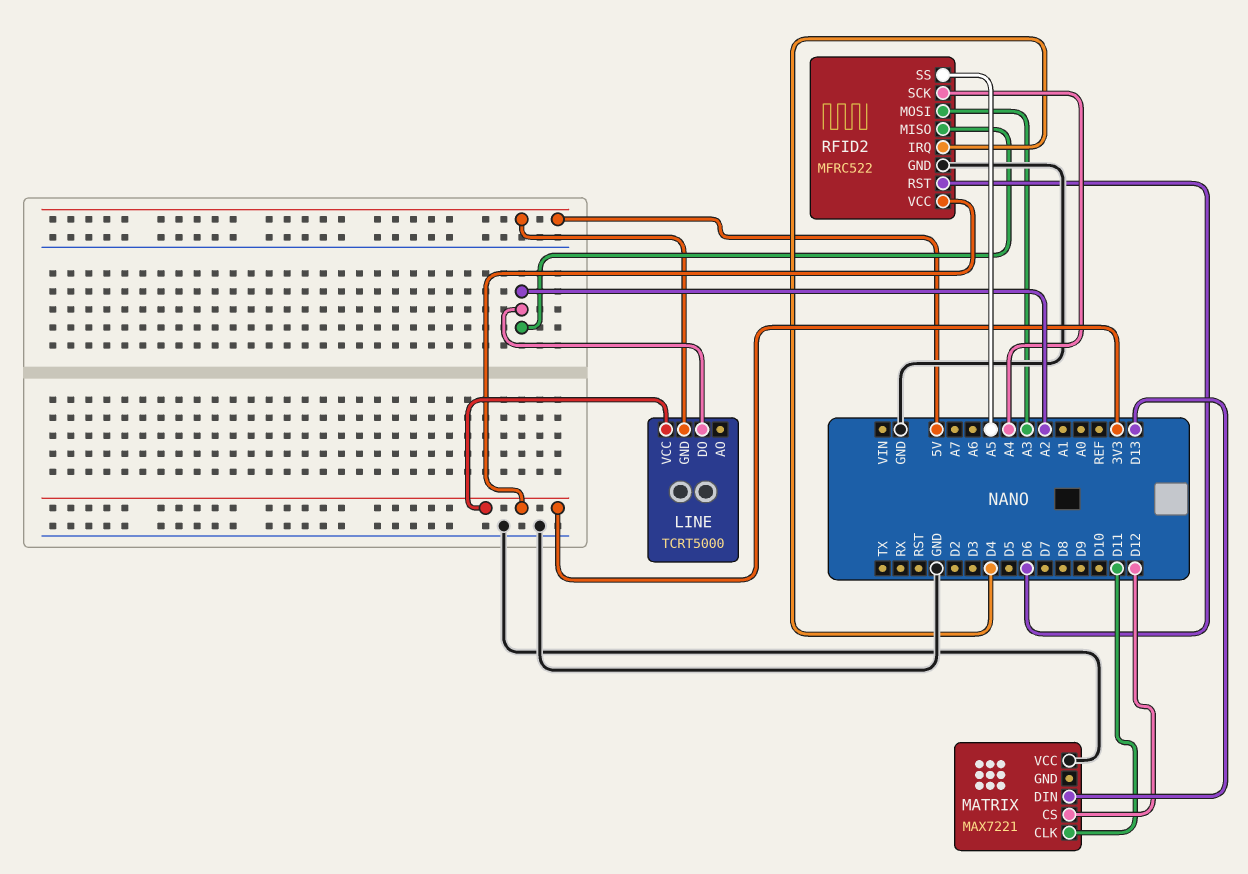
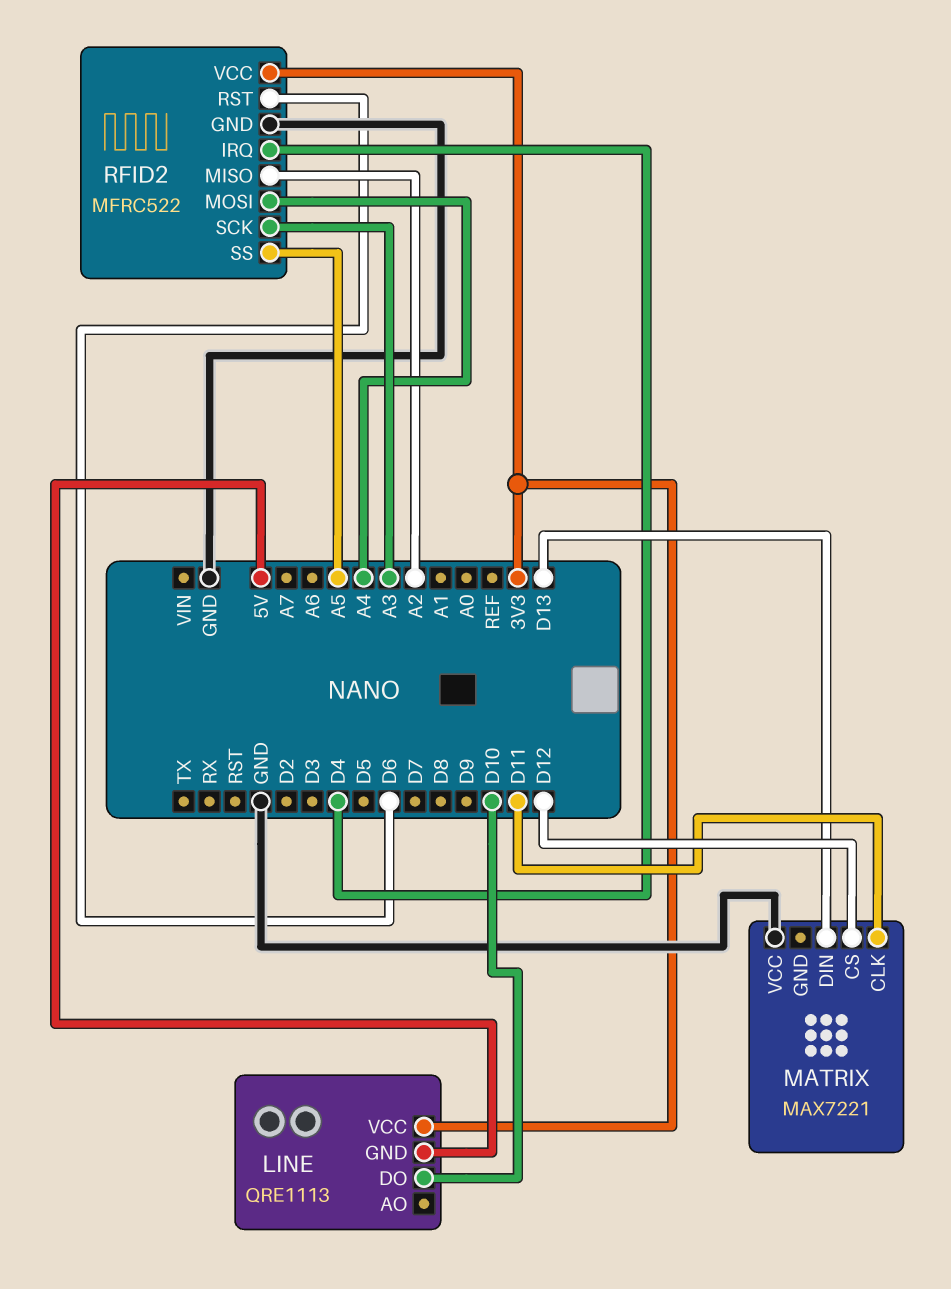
LINE: TCRT5000 -> QRE1113
LINE pin DO: A2 -> D10
RFID2 pin MOSI: A3 -> A4
RFID2 pin SCK: A4 -> A3

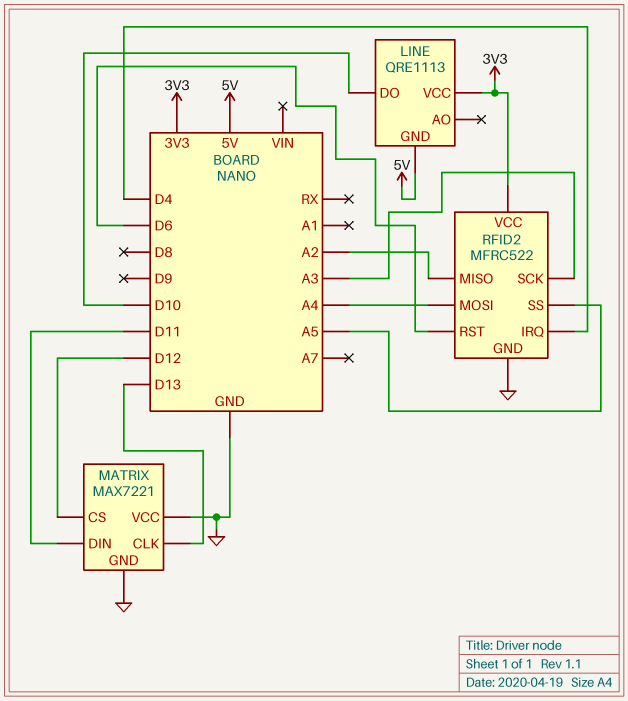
MATRIX pin CLK: D11 -> D13
MATRIX pin DIN: D13 -> D11
MATRIX pin GND: none -> GND

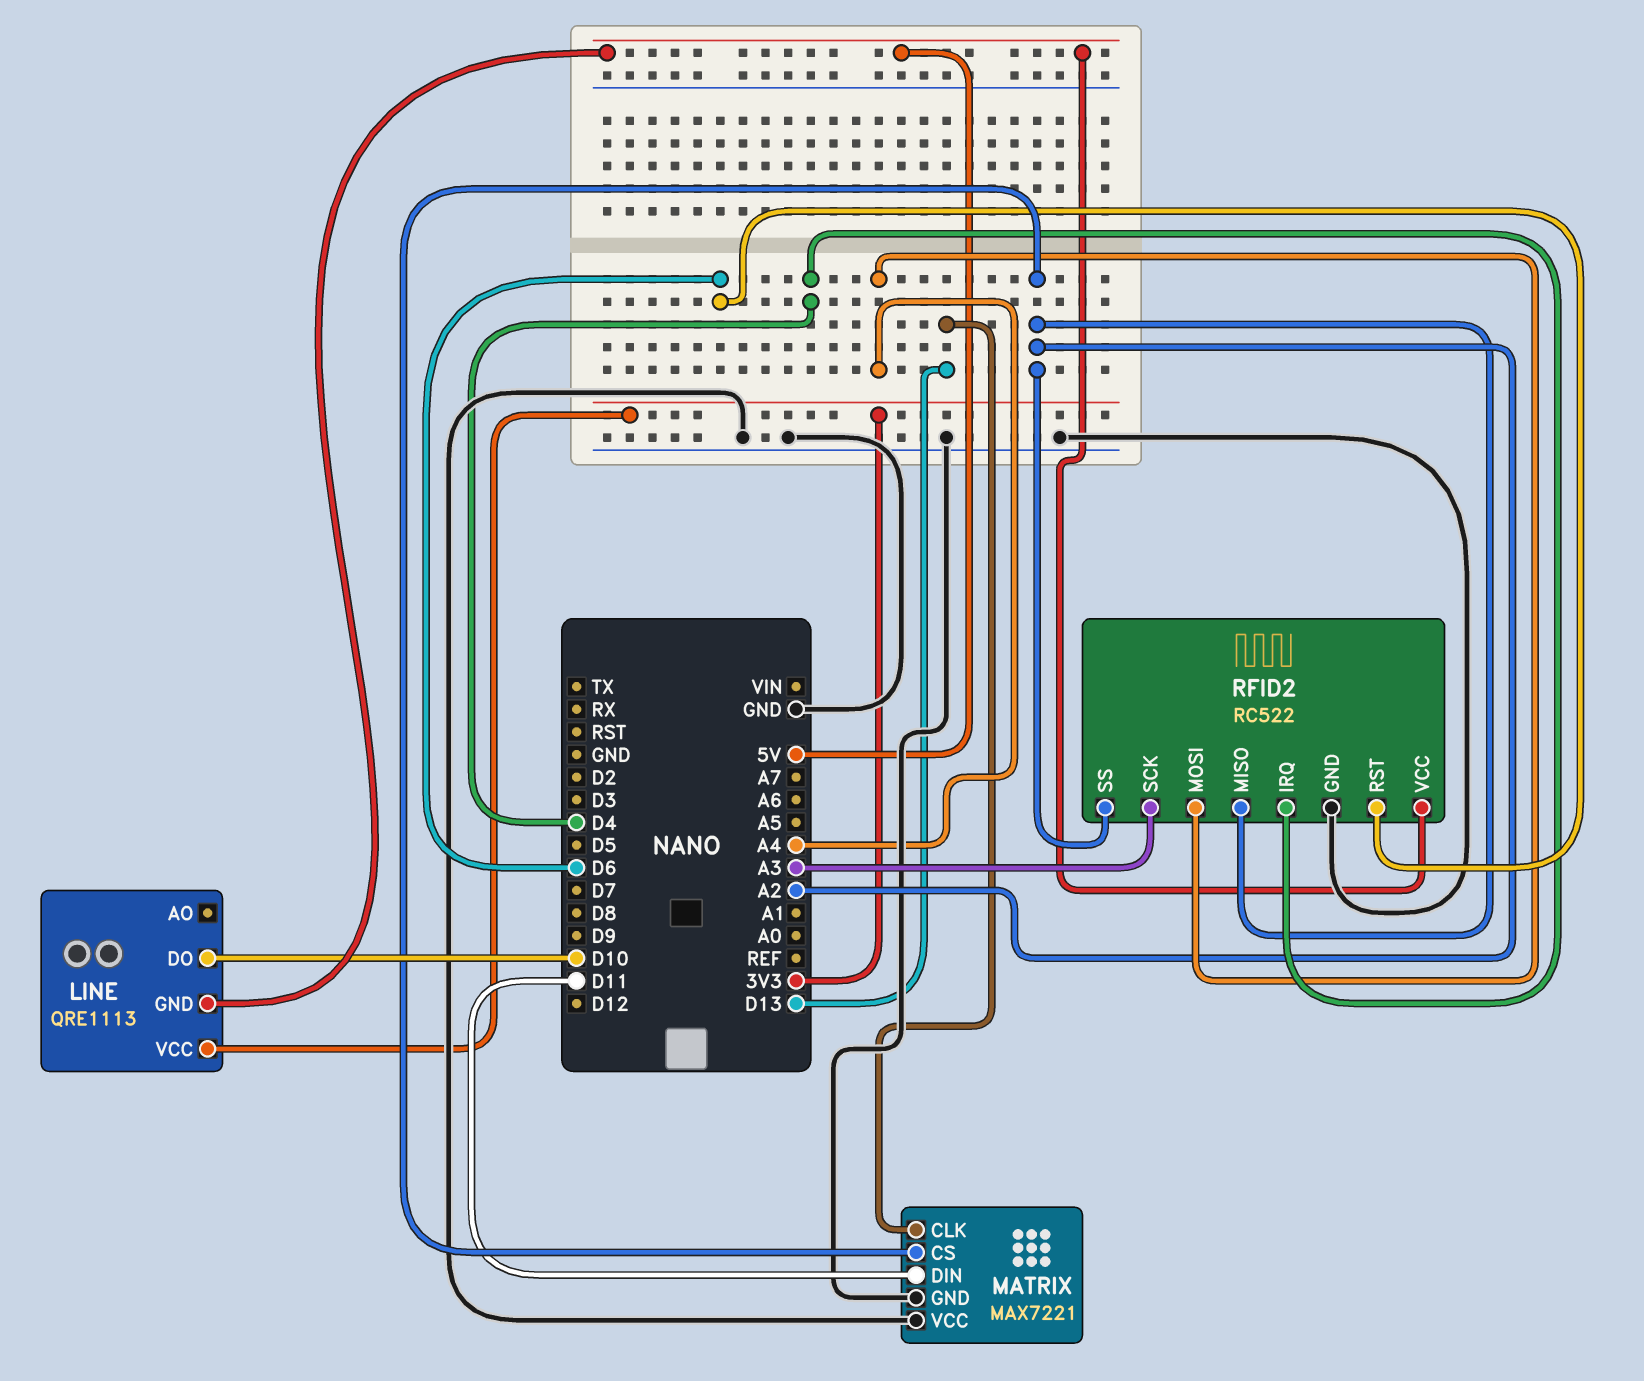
MATRIX pin CS: D12 -> A2
RFID2: MFRC522 -> RC522
RFID2 pin SS: A5 -> A2
RFID2 pin VCC: 3V3 -> 5V

